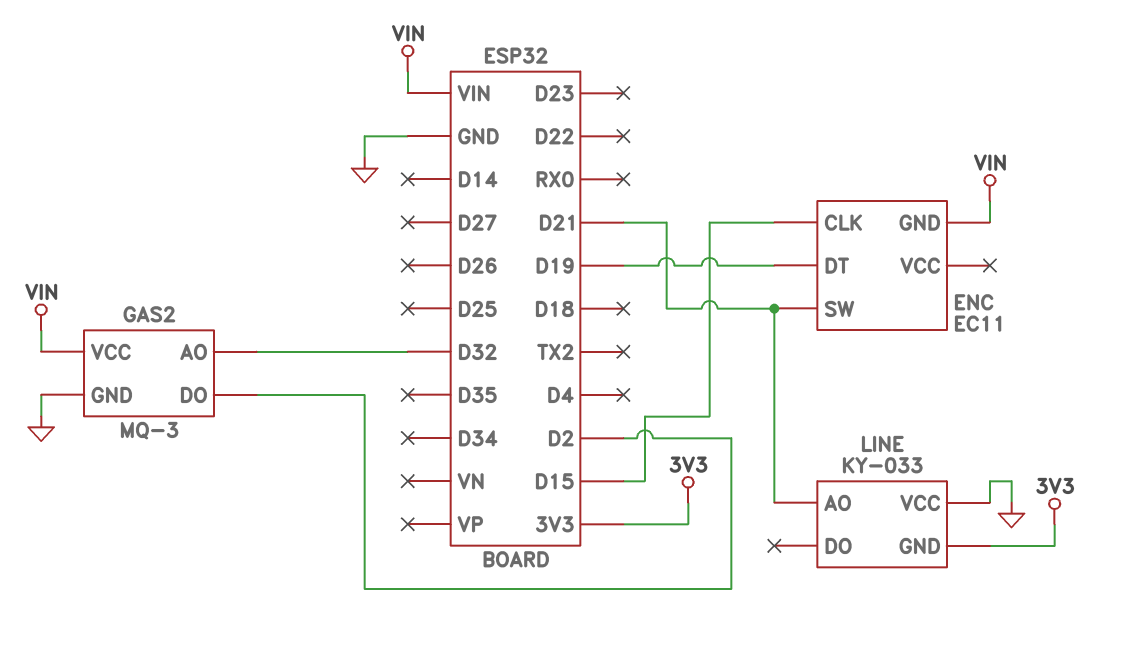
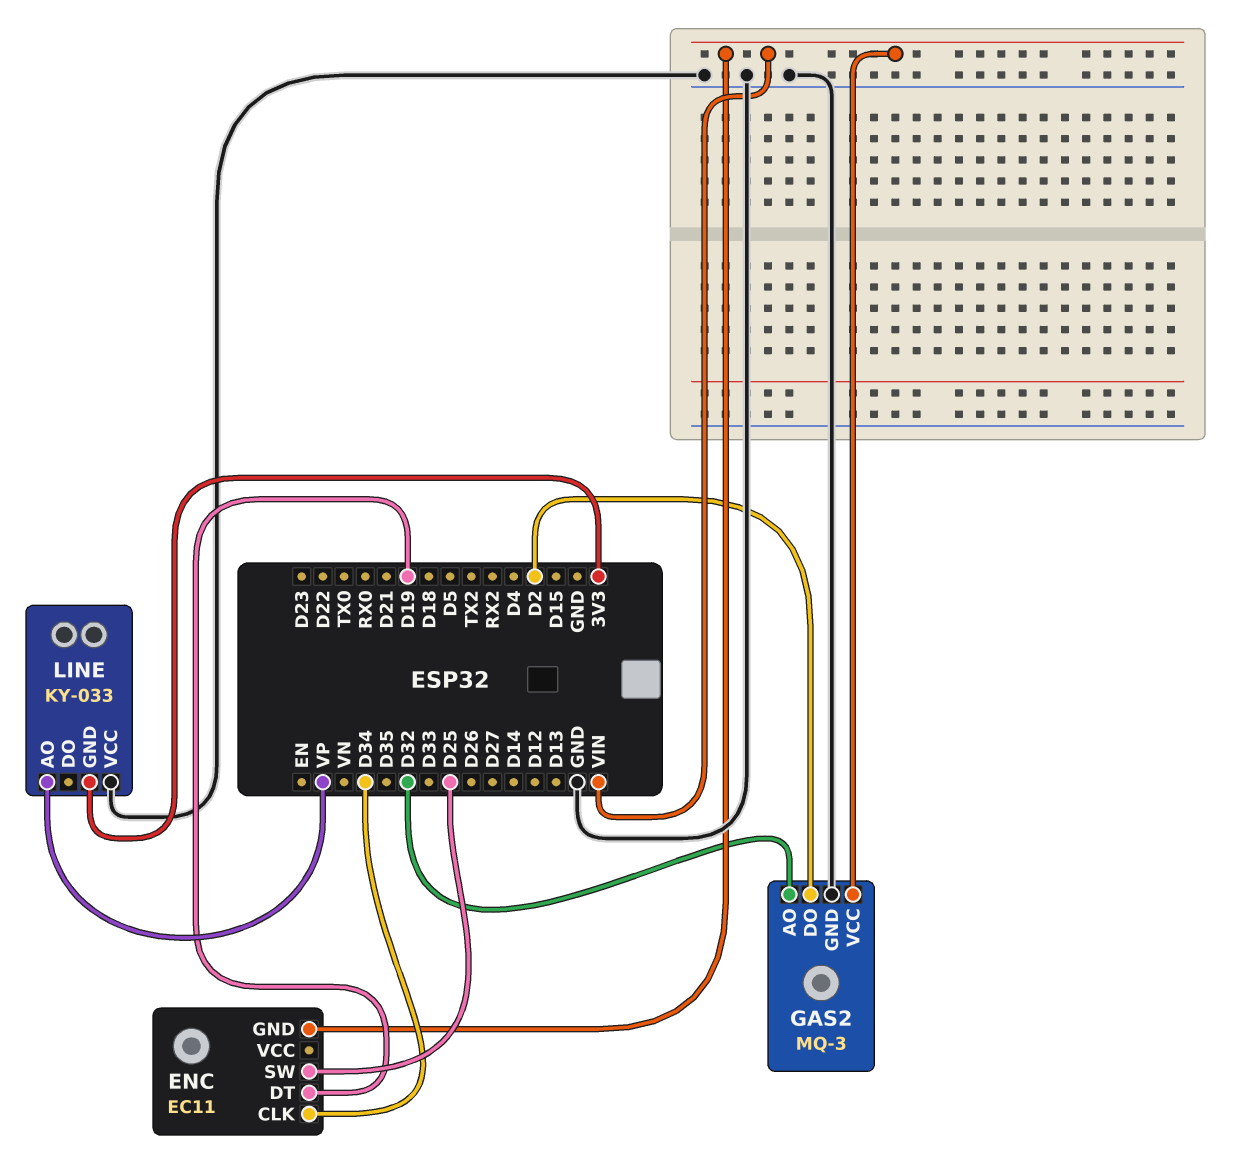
ENC pin CLK: D15 -> D34
ENC pin SW: D21 -> D25
LINE pin AO: D21 -> VP

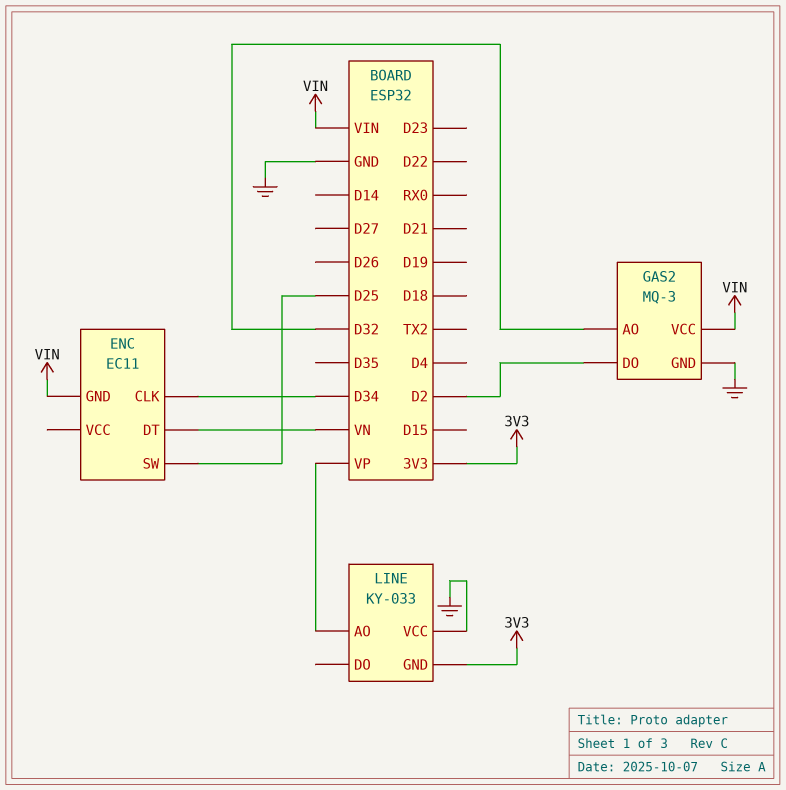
ENC pin DT: D19 -> VN

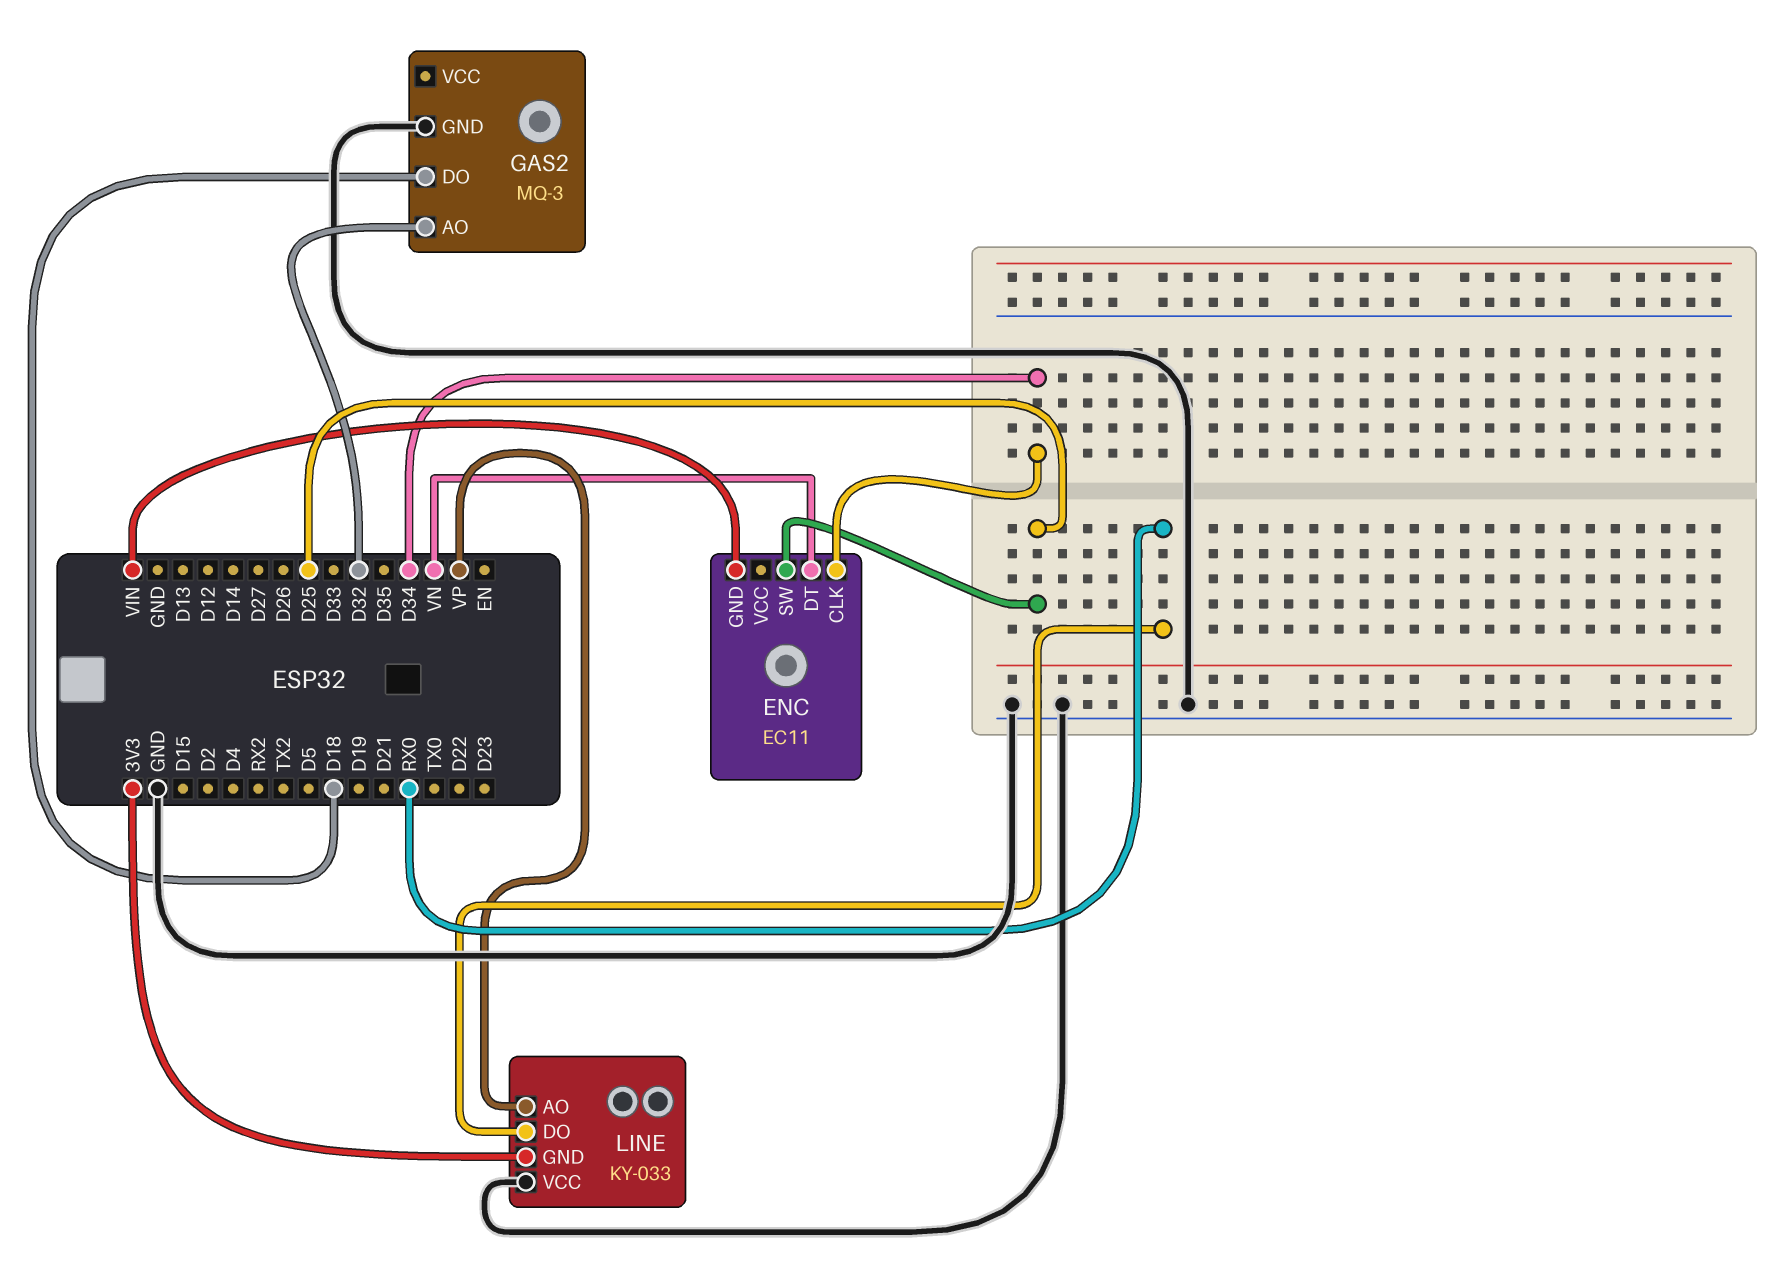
GAS2 pin DO: D2 -> D18
GAS2 pin VCC: VIN -> none
LINE pin DO: none -> RX0

